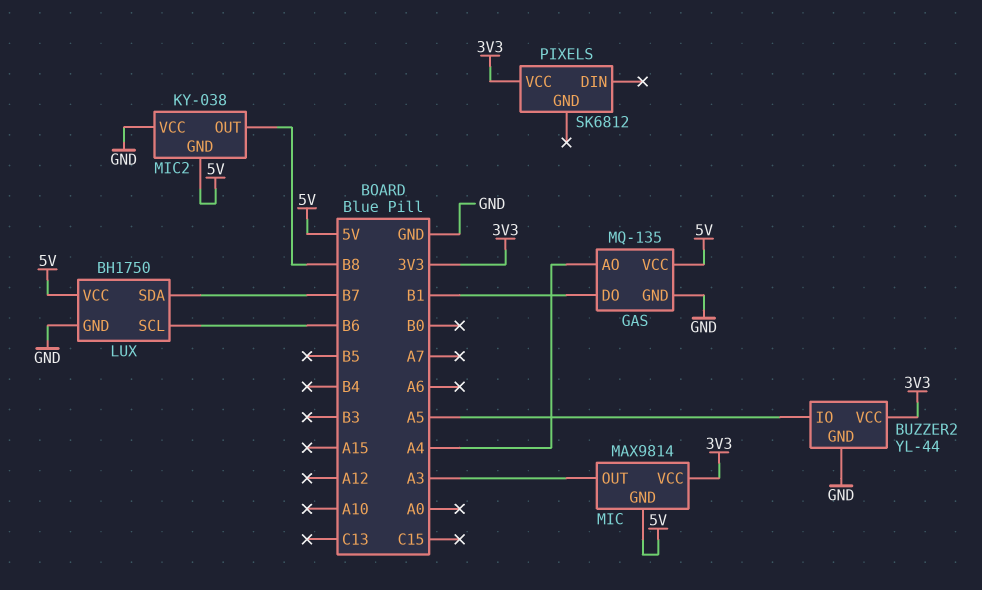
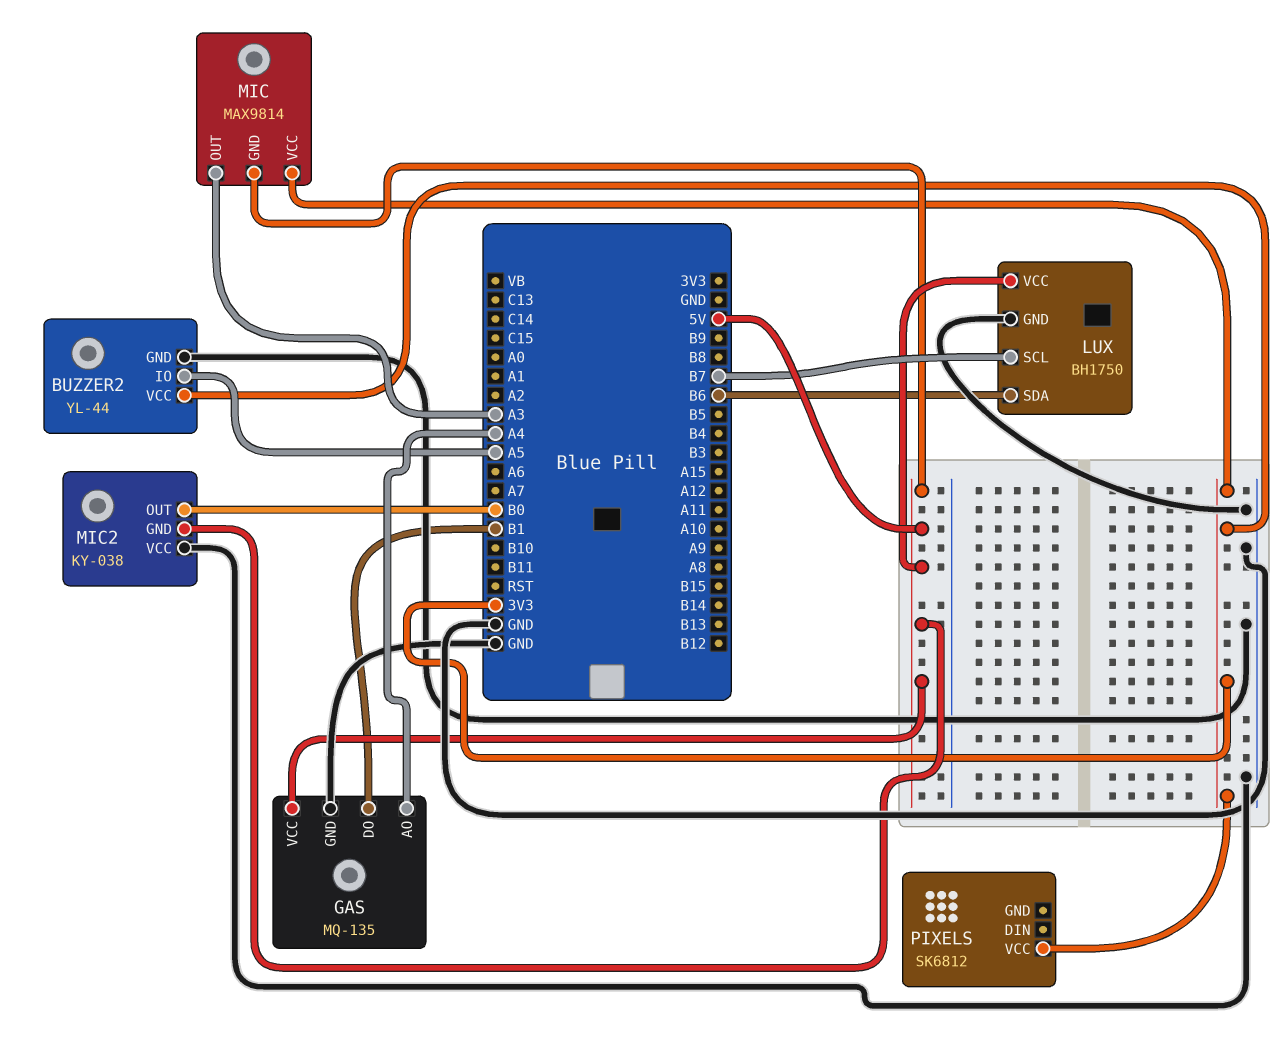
LUX pin SCL: B6 -> B7
LUX pin SDA: B7 -> B6
MIC2 pin OUT: B8 -> B0

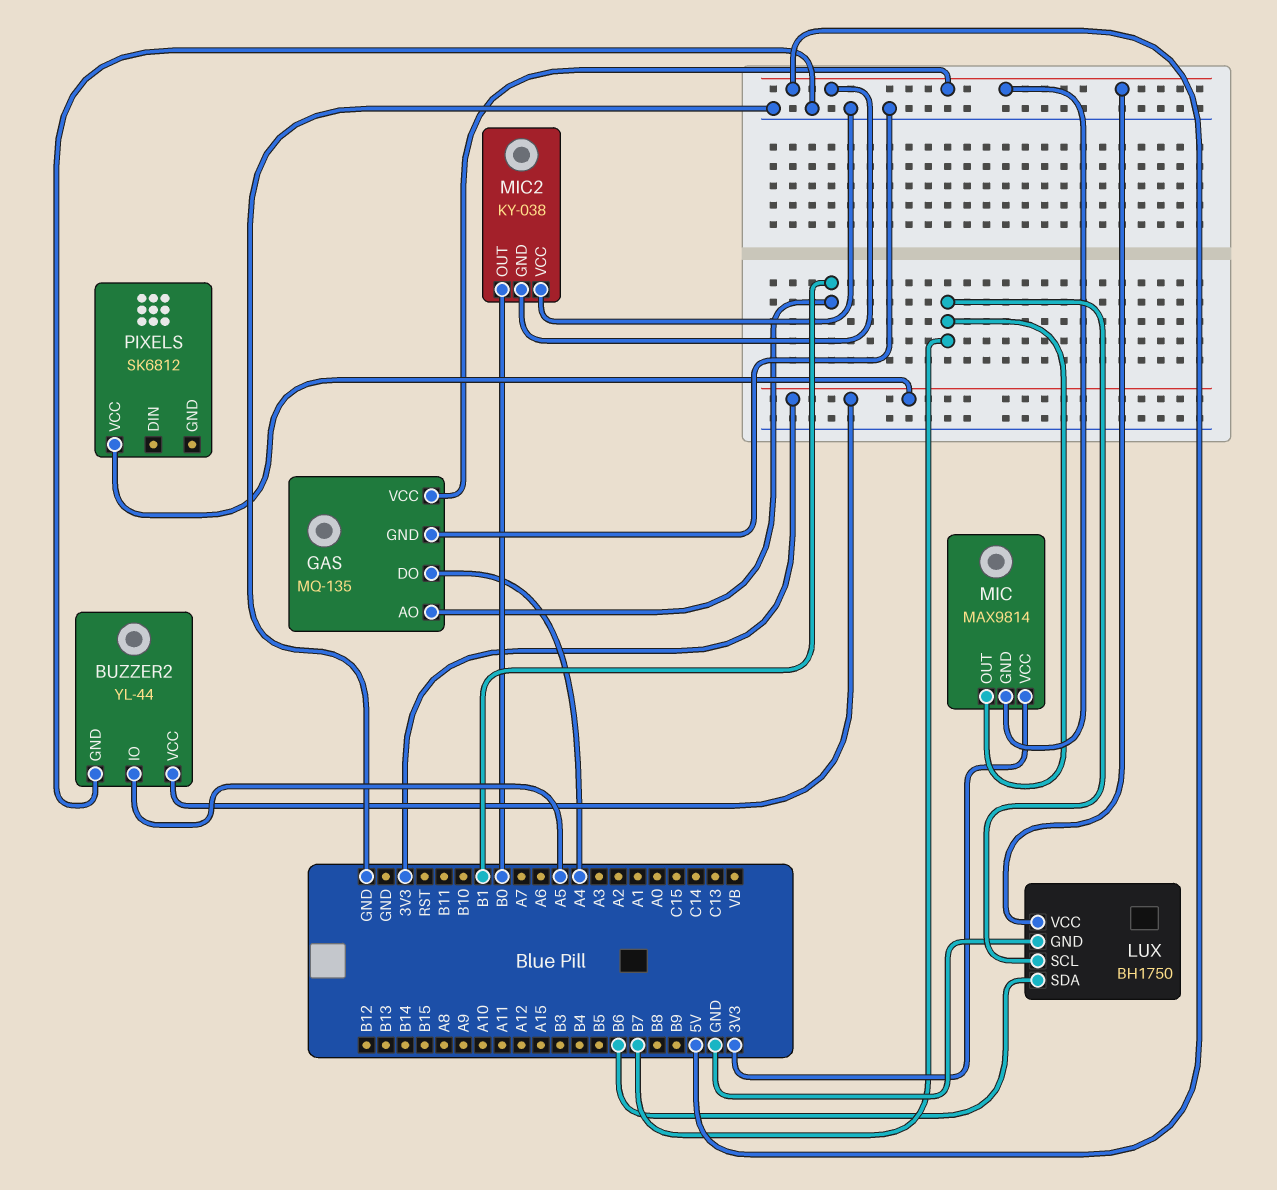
GAS pin AO: A4 -> B1
GAS pin DO: B1 -> A4
MIC pin OUT: A3 -> B7

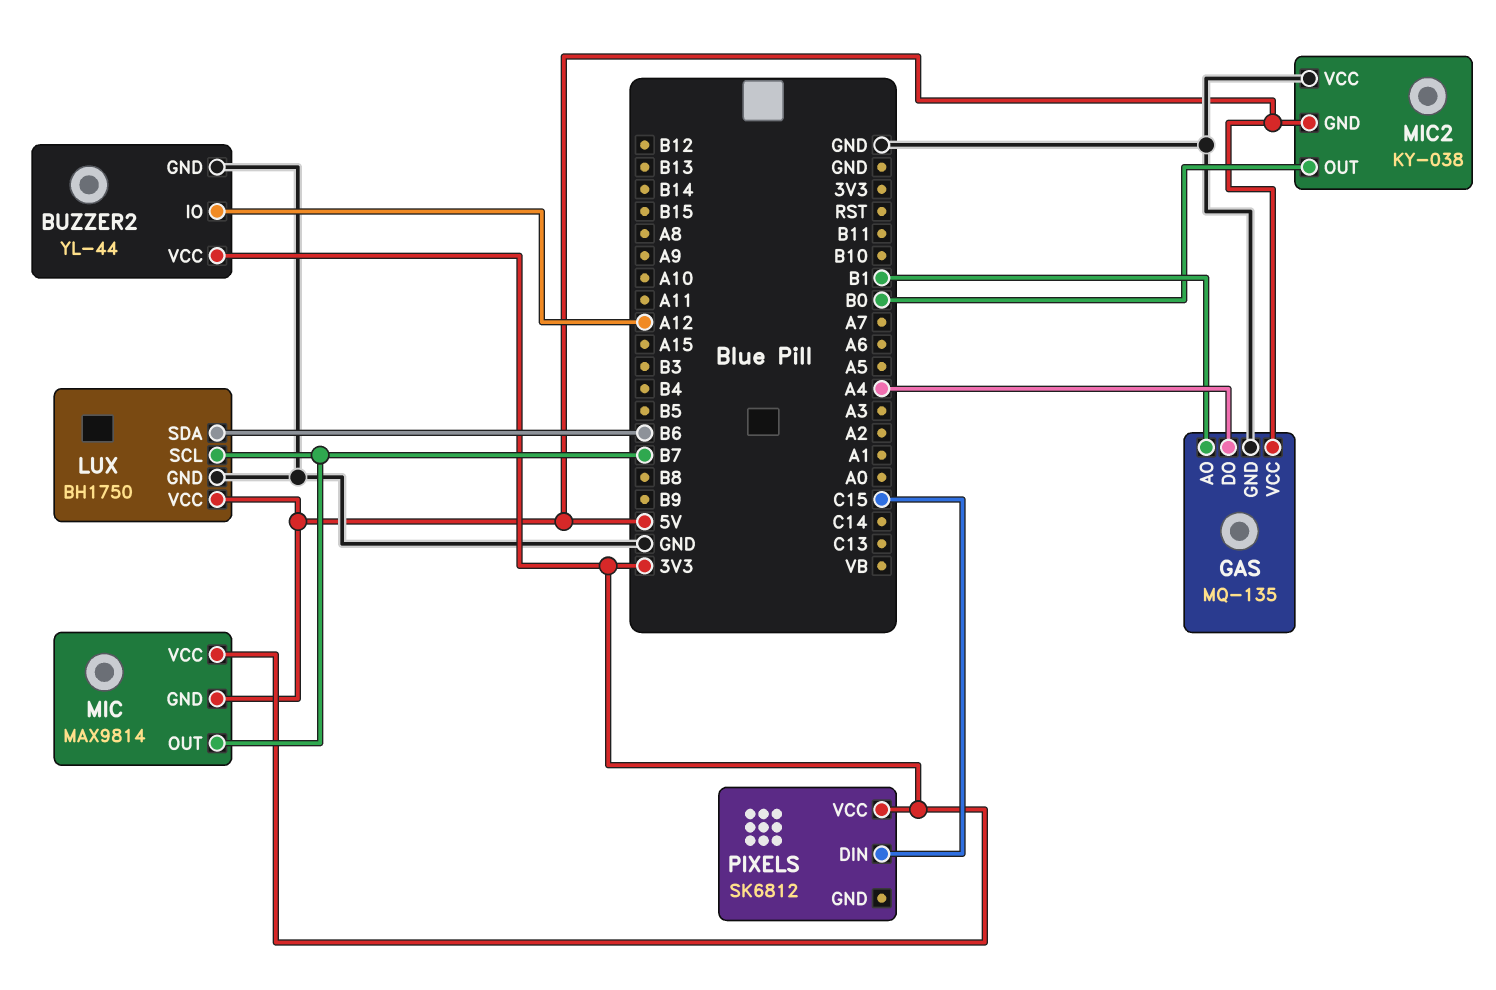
BUZZER2 pin IO: A5 -> A12
PIXELS pin DIN: none -> C15

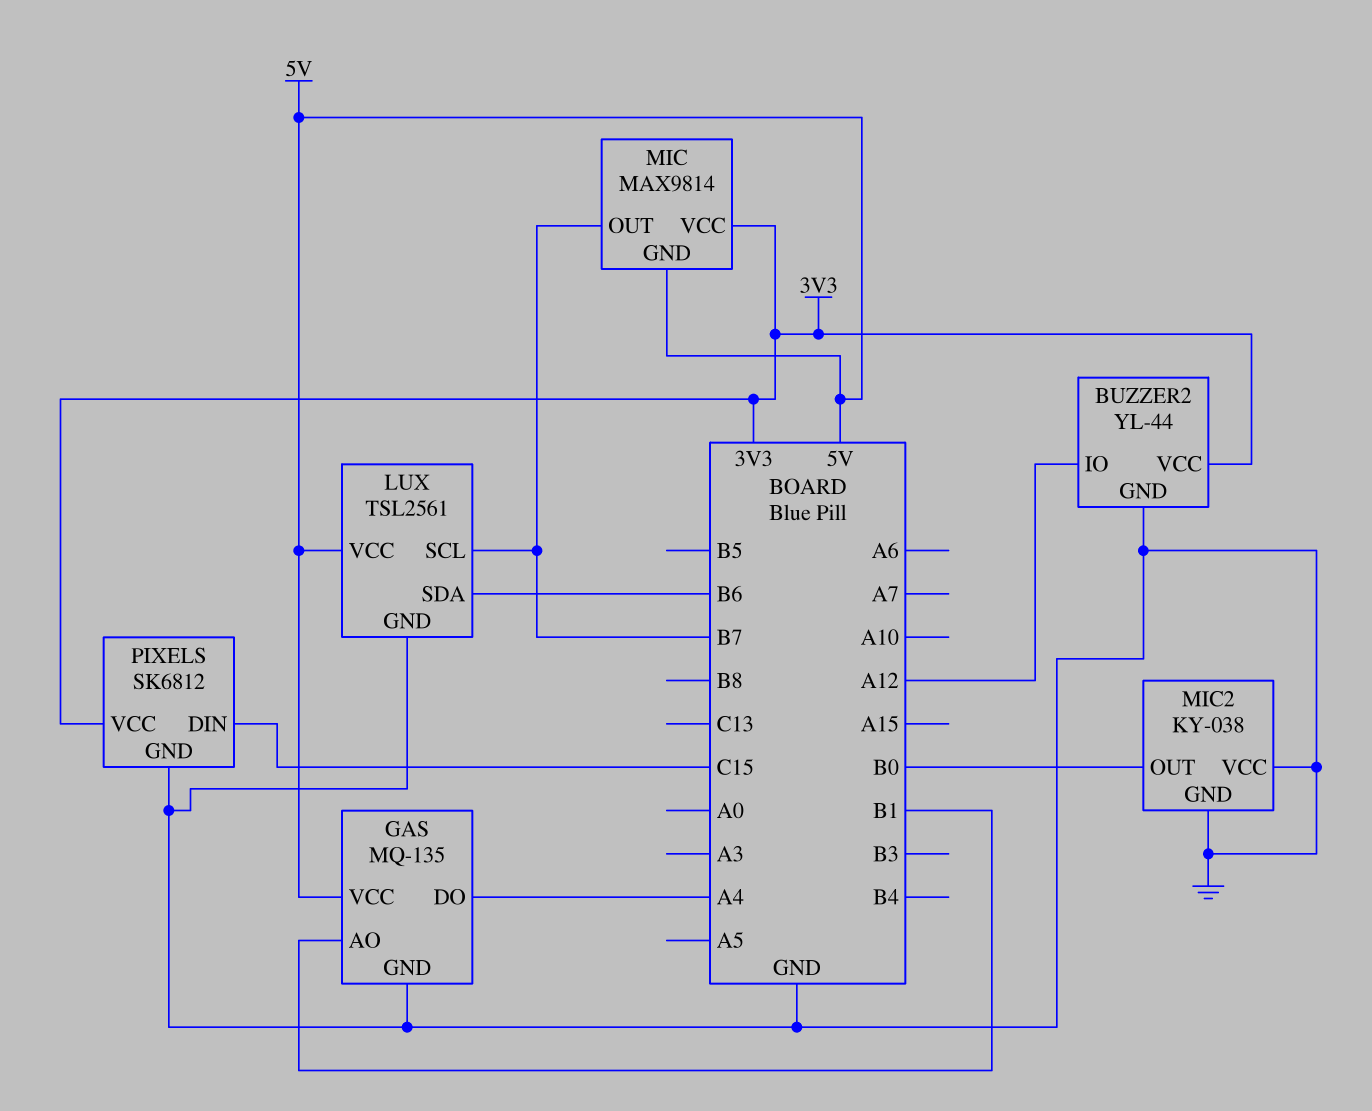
LUX: BH1750 -> TSL2561
MIC2 pin GND: 5V -> GND
PIXELS pin GND: none -> GND

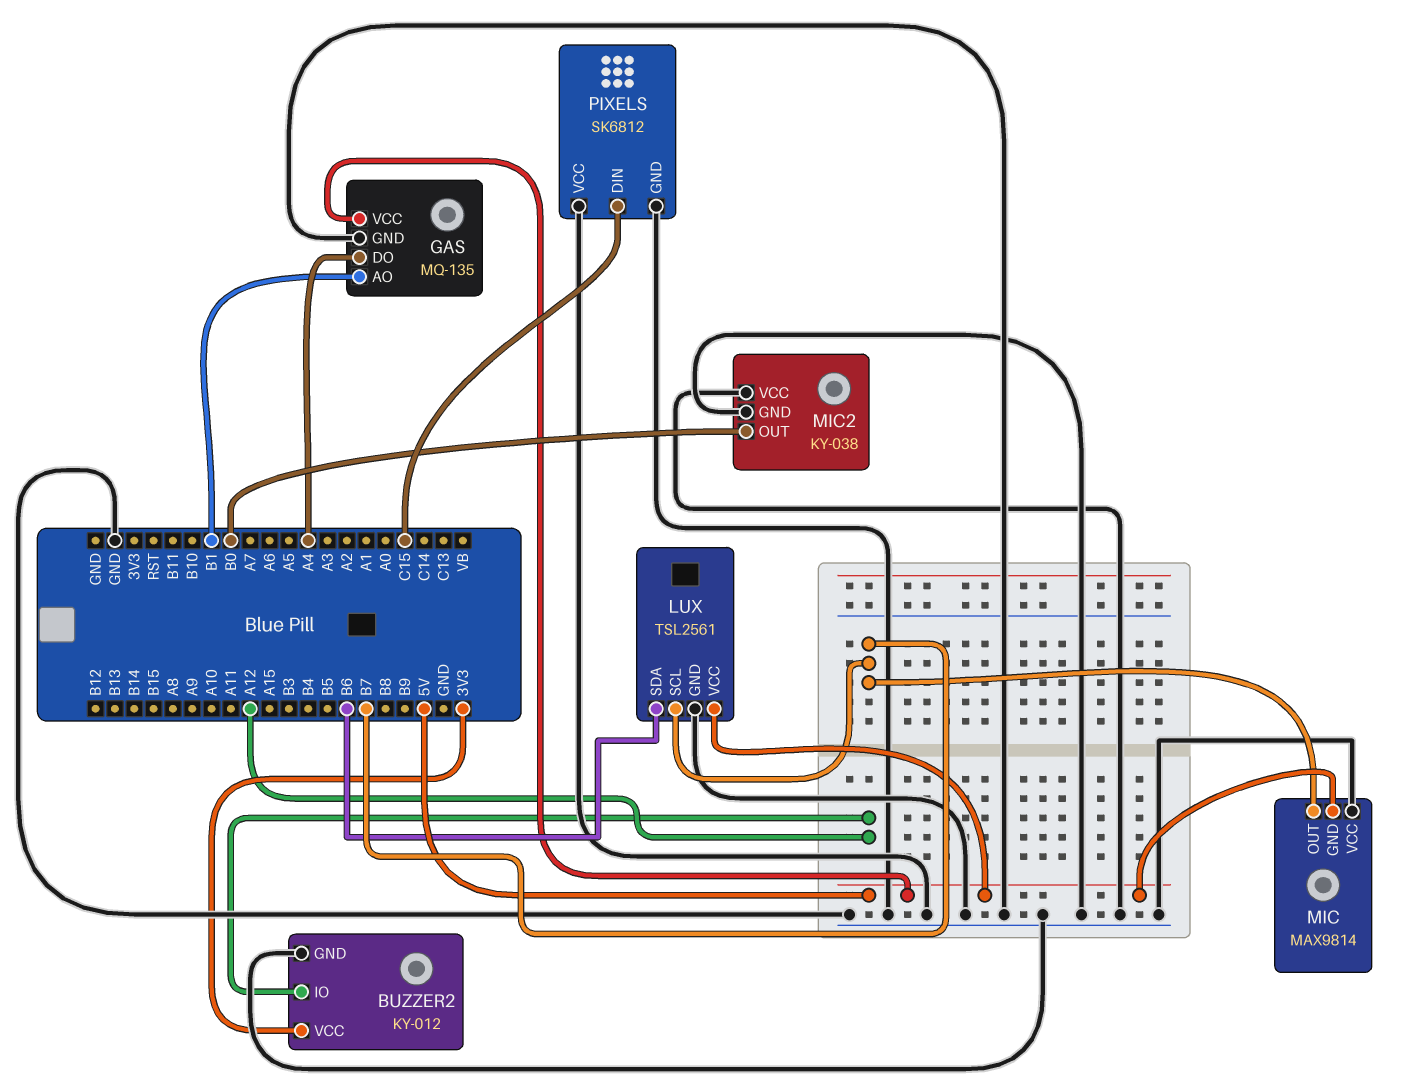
BUZZER2: YL-44 -> KY-012
MIC pin VCC: 3V3 -> GND
PIXELS pin VCC: 3V3 -> GND

